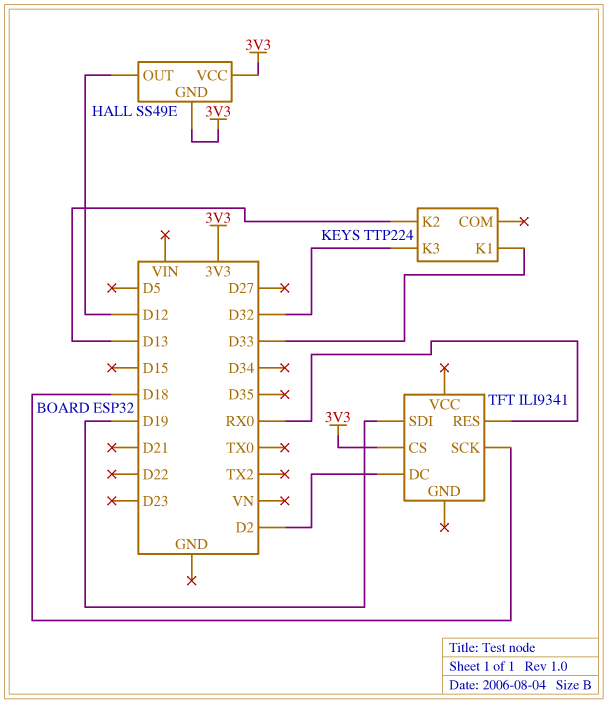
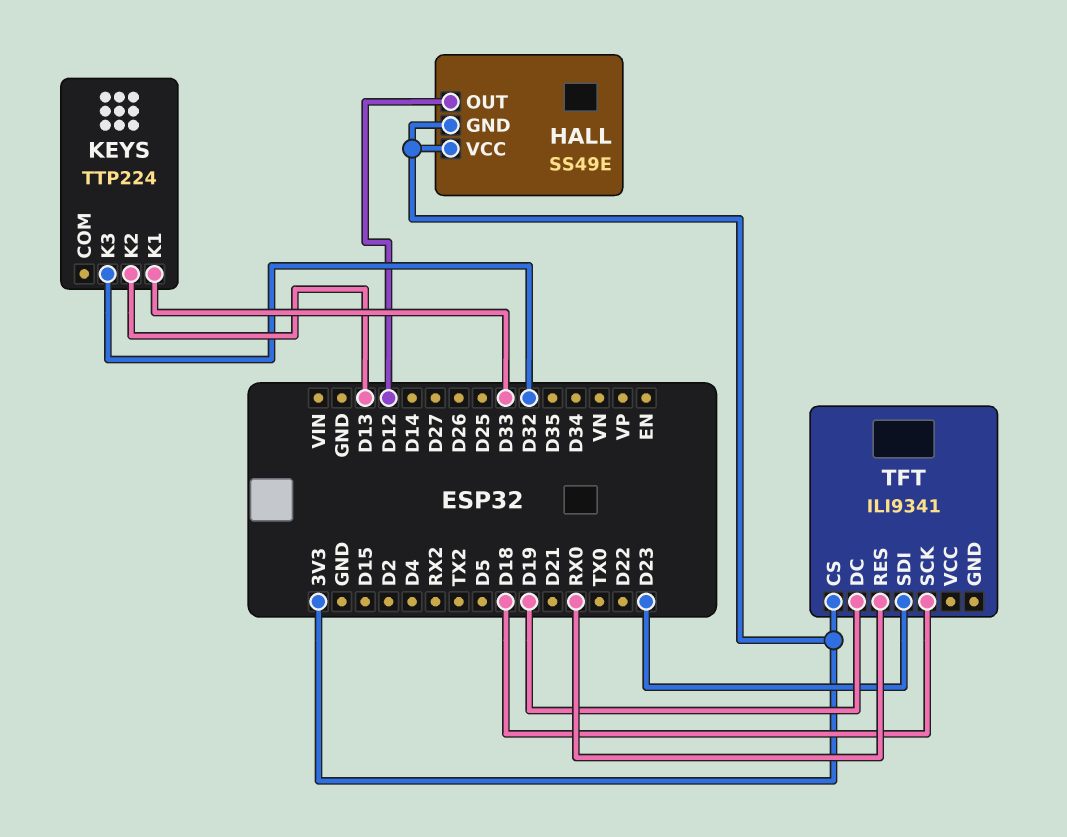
TFT pin DC: D2 -> D19
TFT pin SDI: D19 -> D23

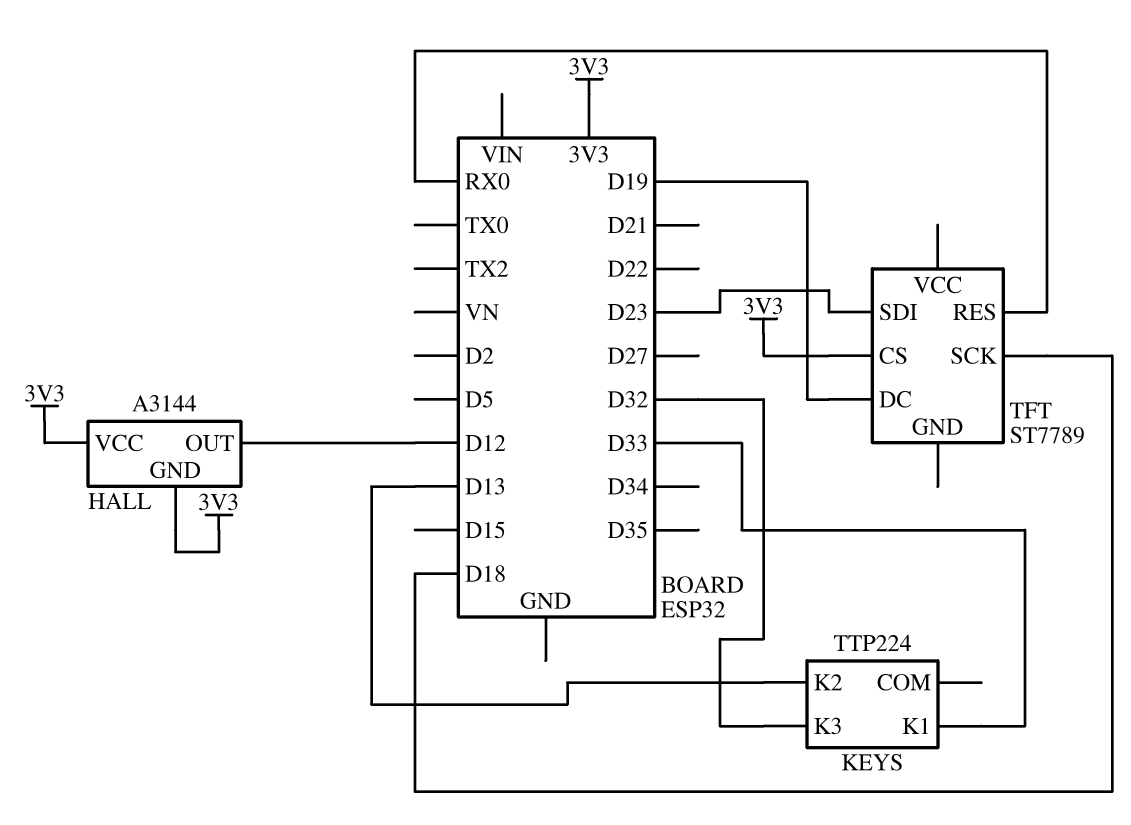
HALL: SS49E -> A3144
TFT: ILI9341 -> ST7789

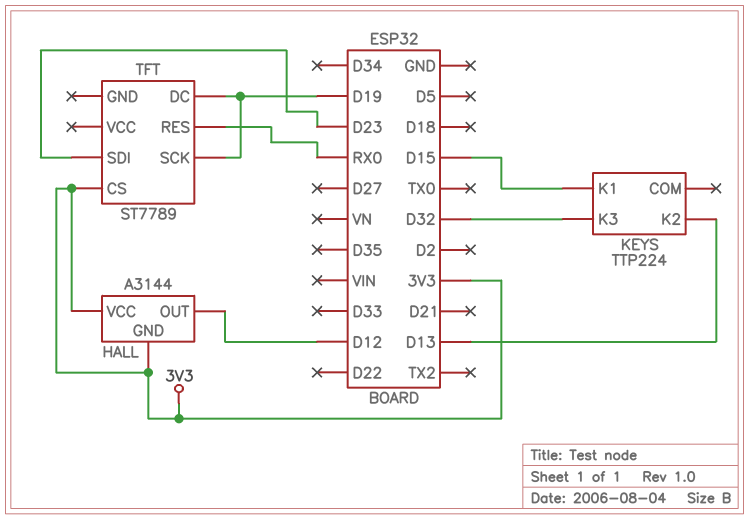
KEYS pin K1: D33 -> D15
TFT pin SCK: D18 -> D19

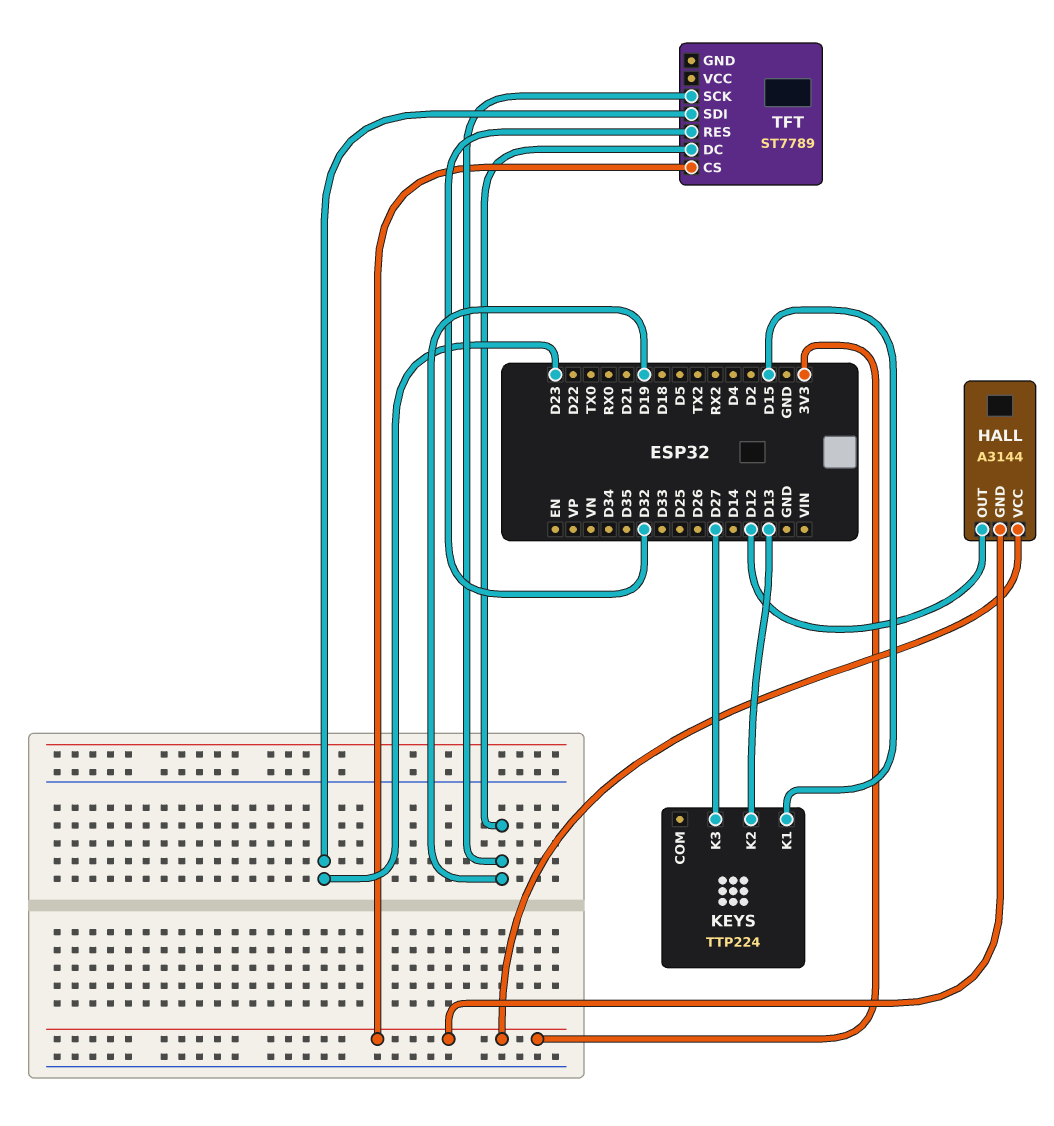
KEYS pin K3: D32 -> D27
TFT pin RES: RX0 -> D32

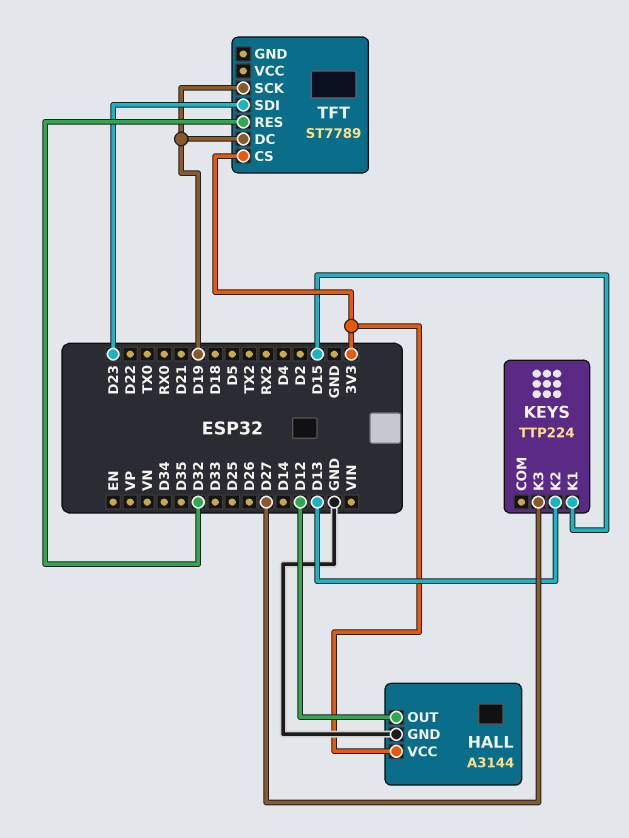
HALL pin GND: 3V3 -> GND

